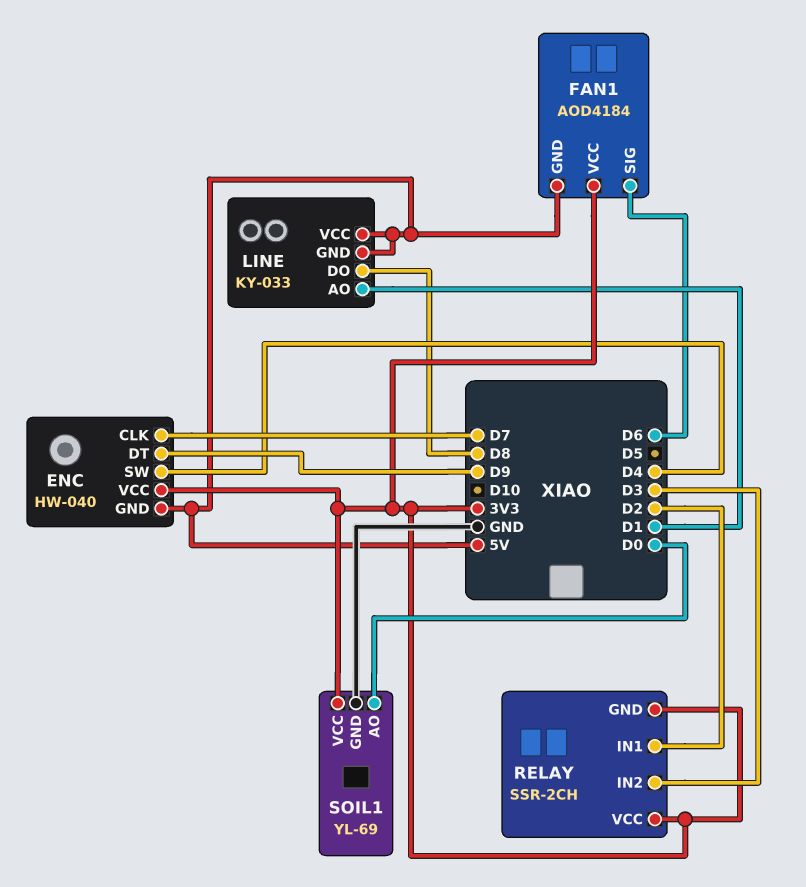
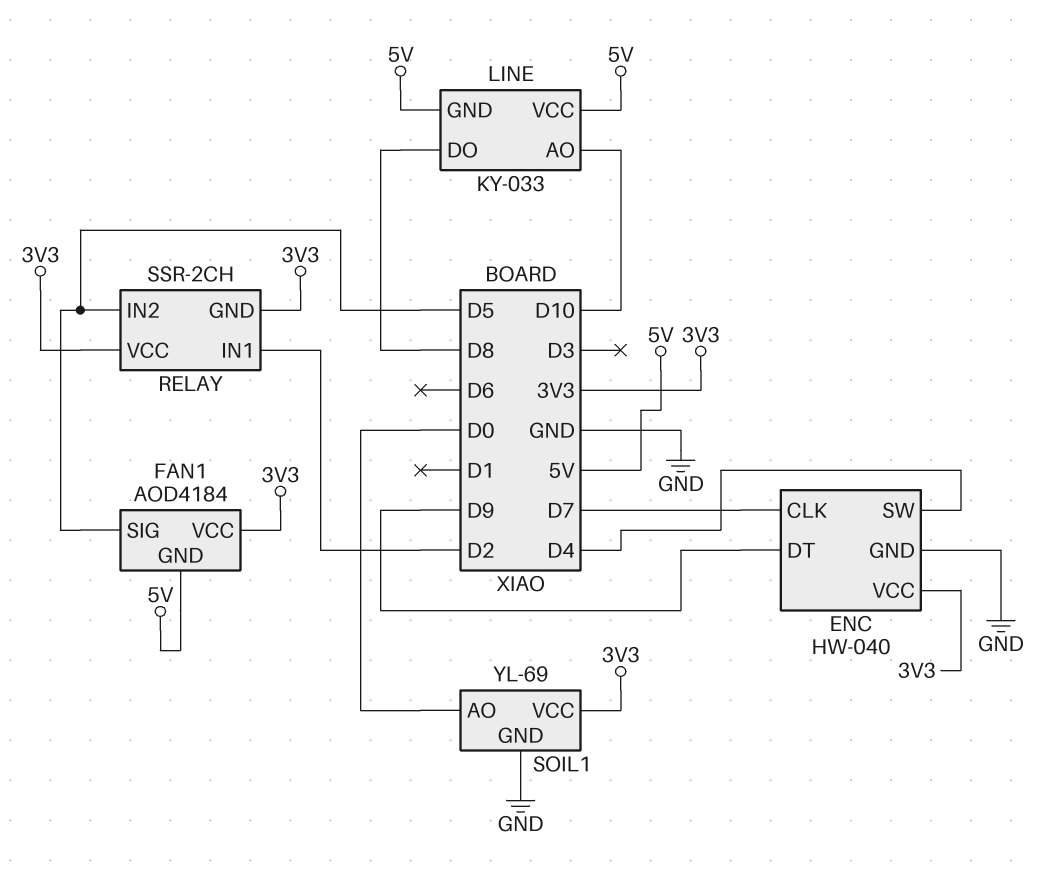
ENC pin GND: 5V -> GND
FAN1 pin SIG: D6 -> D5
LINE pin AO: D1 -> D10
RELAY pin IN2: D3 -> D5

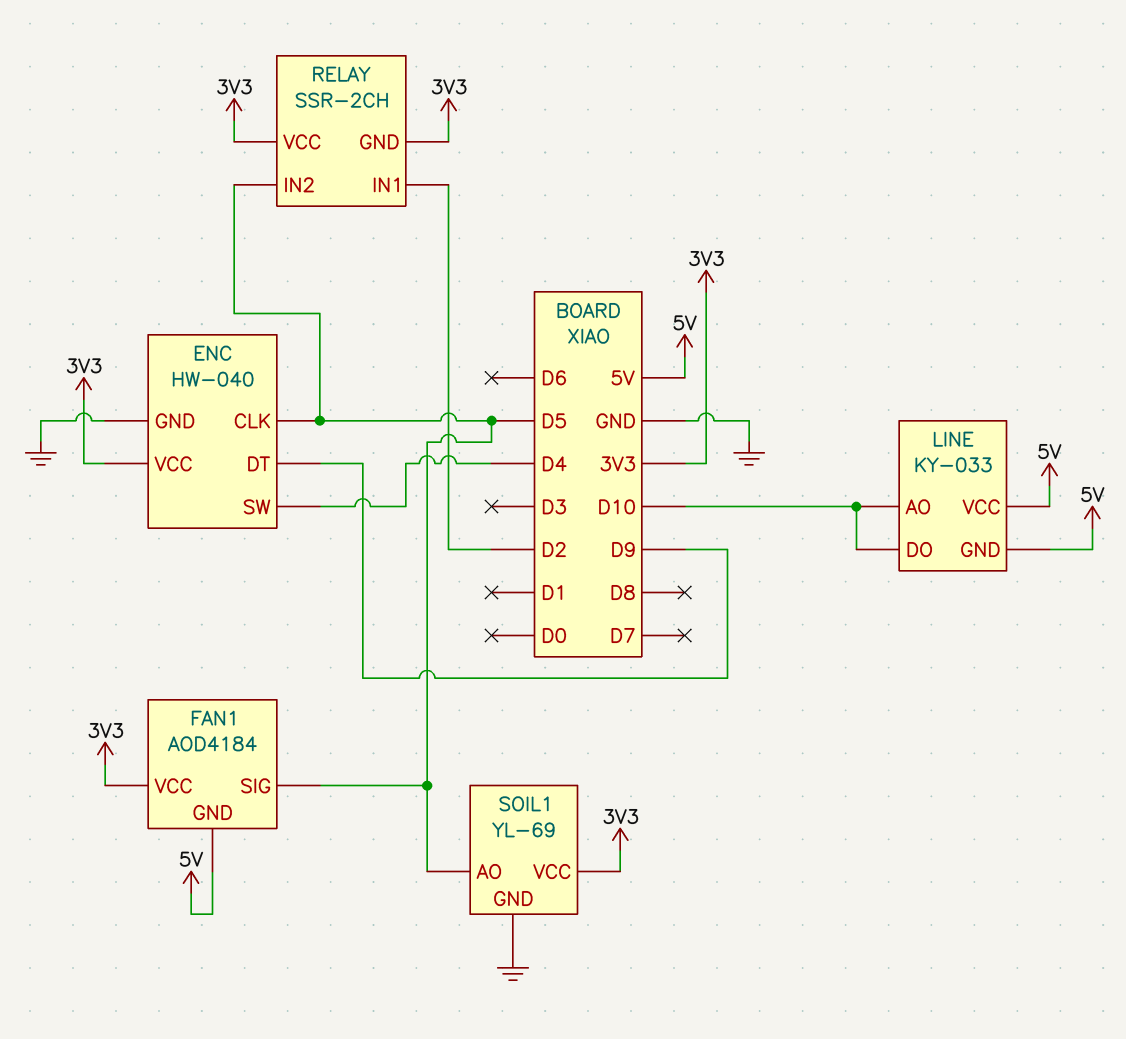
ENC pin CLK: D7 -> D5
LINE pin DO: D8 -> D10
SOIL1 pin AO: D0 -> D5

